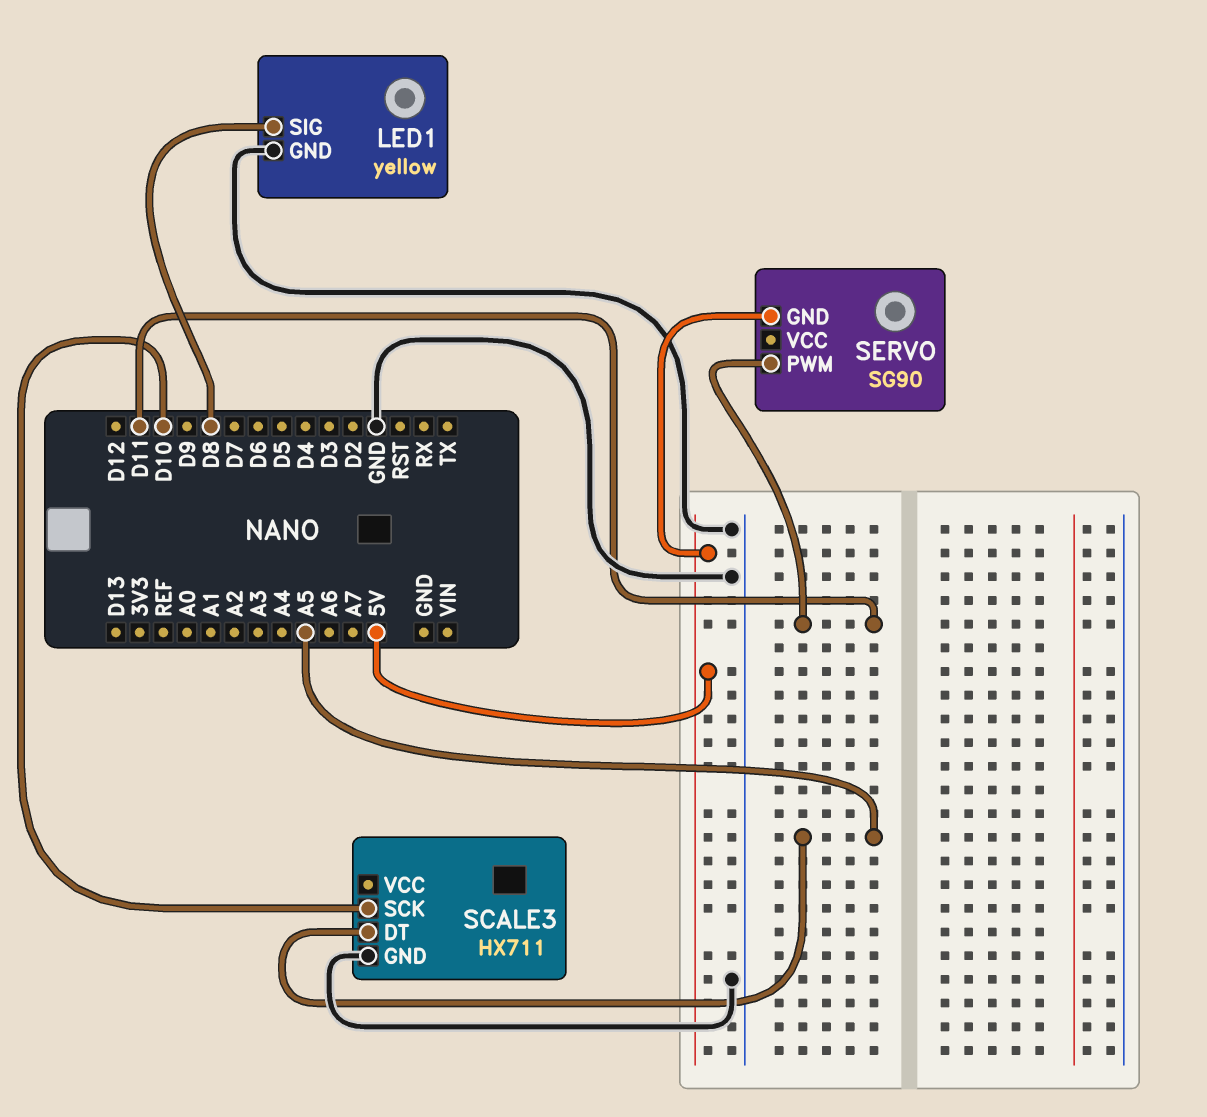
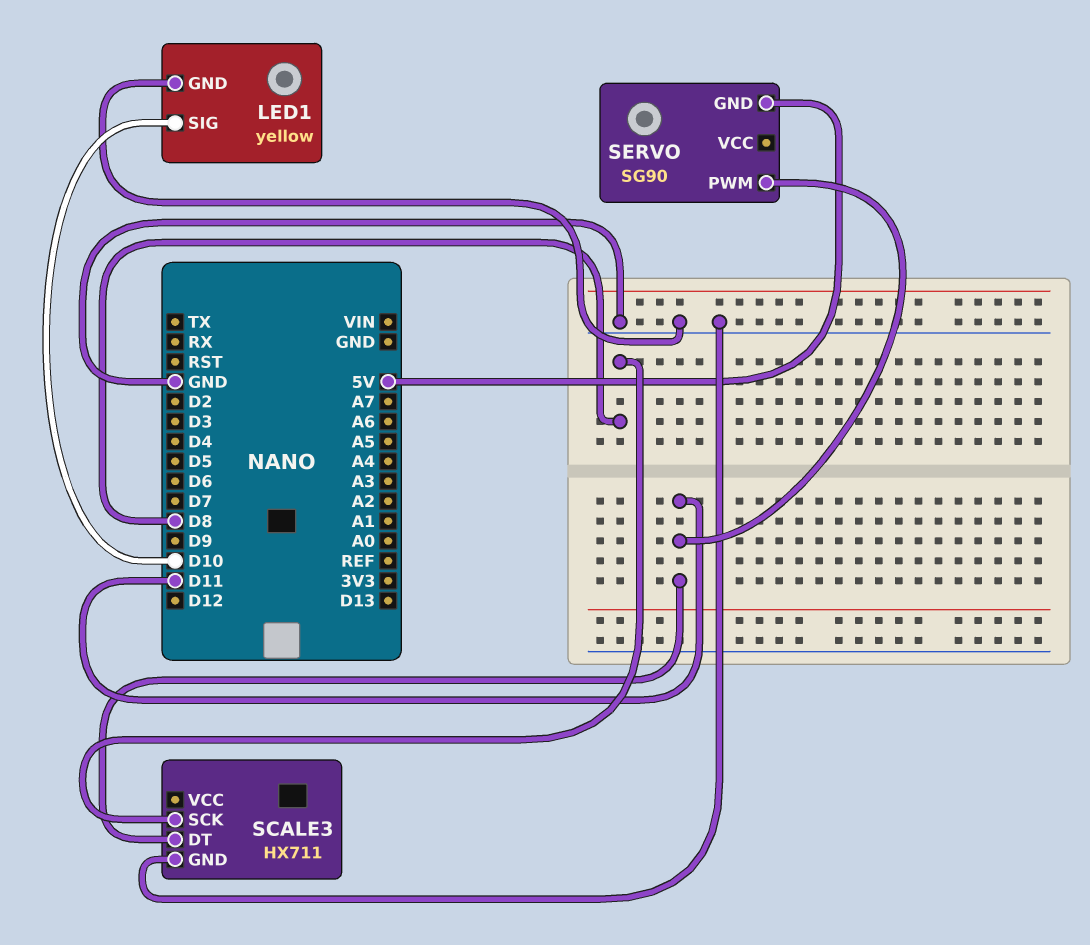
LED1 pin SIG: D8 -> D10
SCALE3 pin DT: A5 -> D11
SCALE3 pin SCK: D10 -> D8

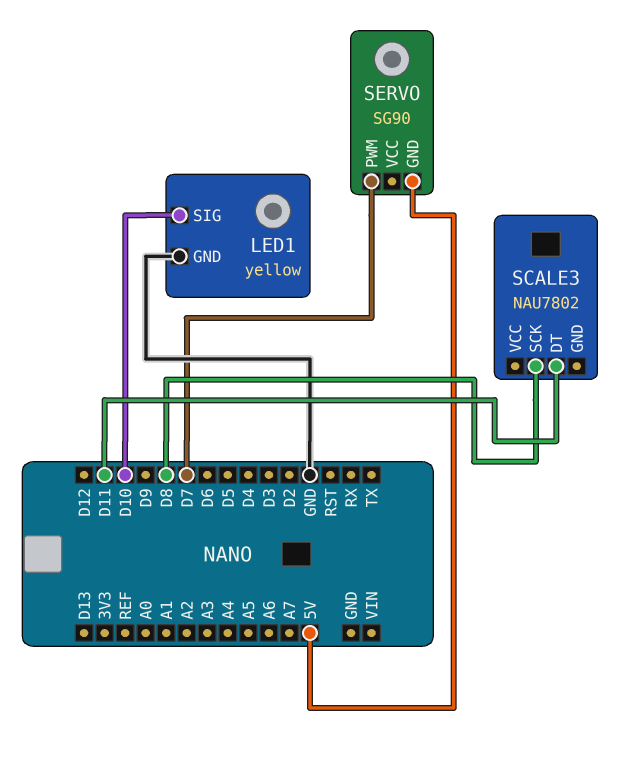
SCALE3: HX711 -> NAU7802
SCALE3 pin GND: GND -> none
SERVO pin PWM: D11 -> D7

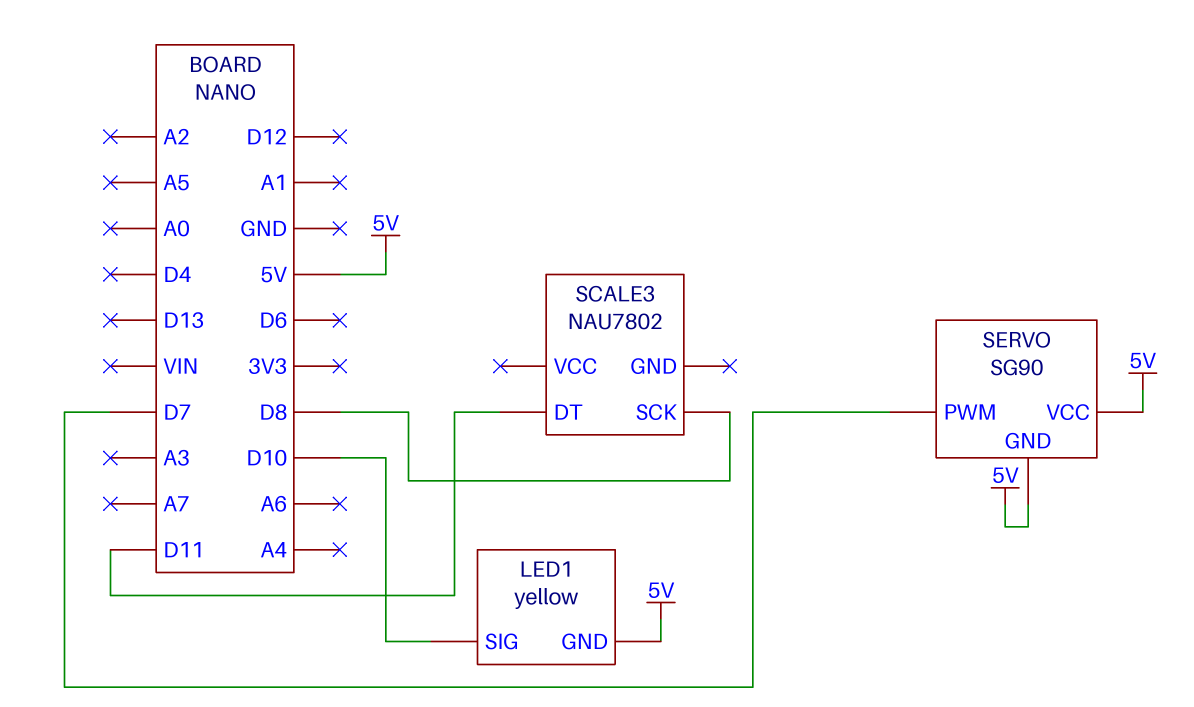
LED1 pin GND: GND -> 5V
SERVO pin VCC: none -> 5V

